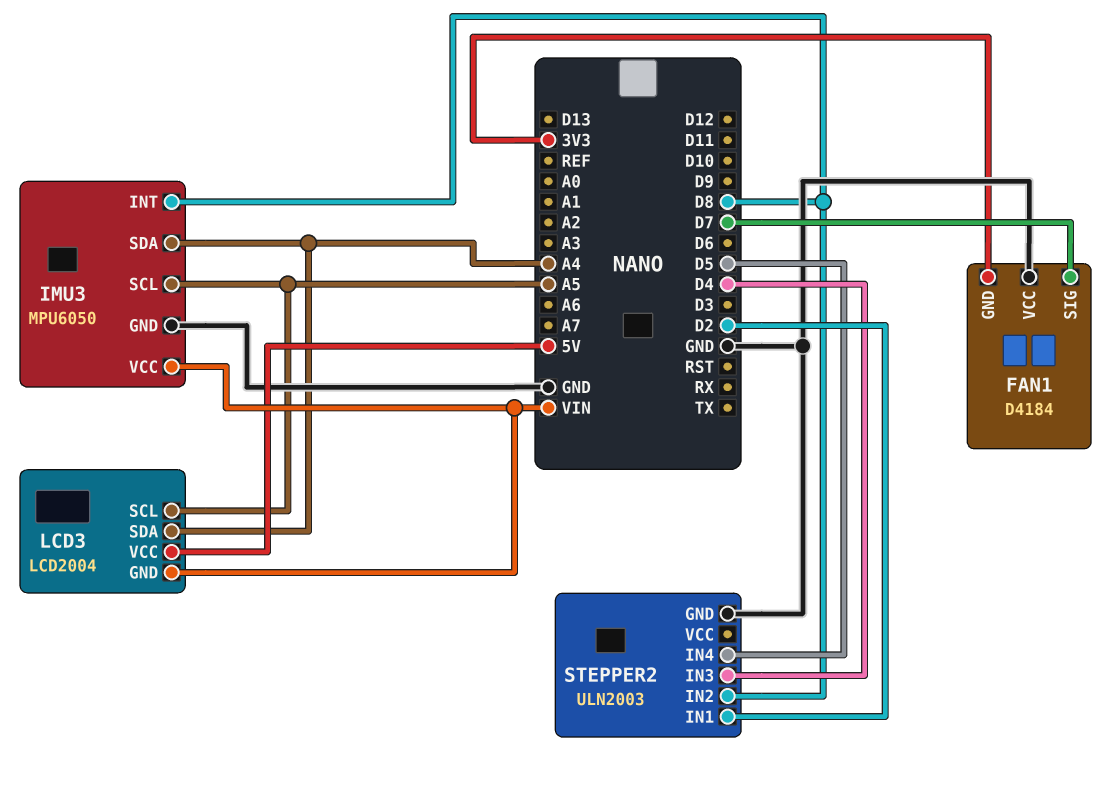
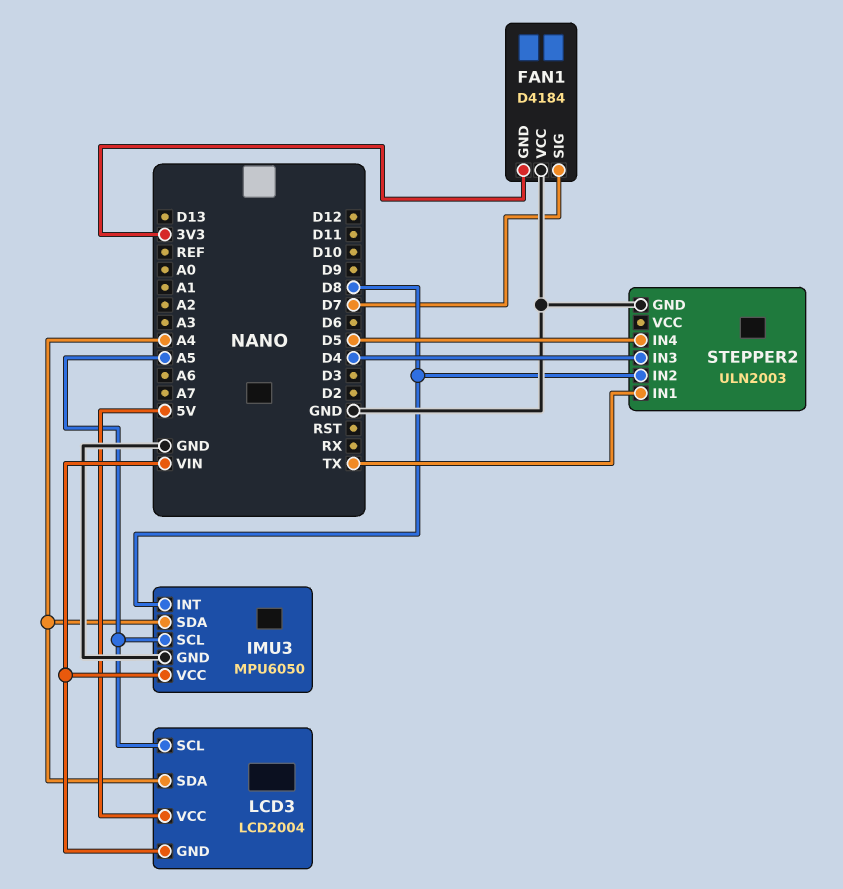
STEPPER2 pin IN1: D2 -> TX

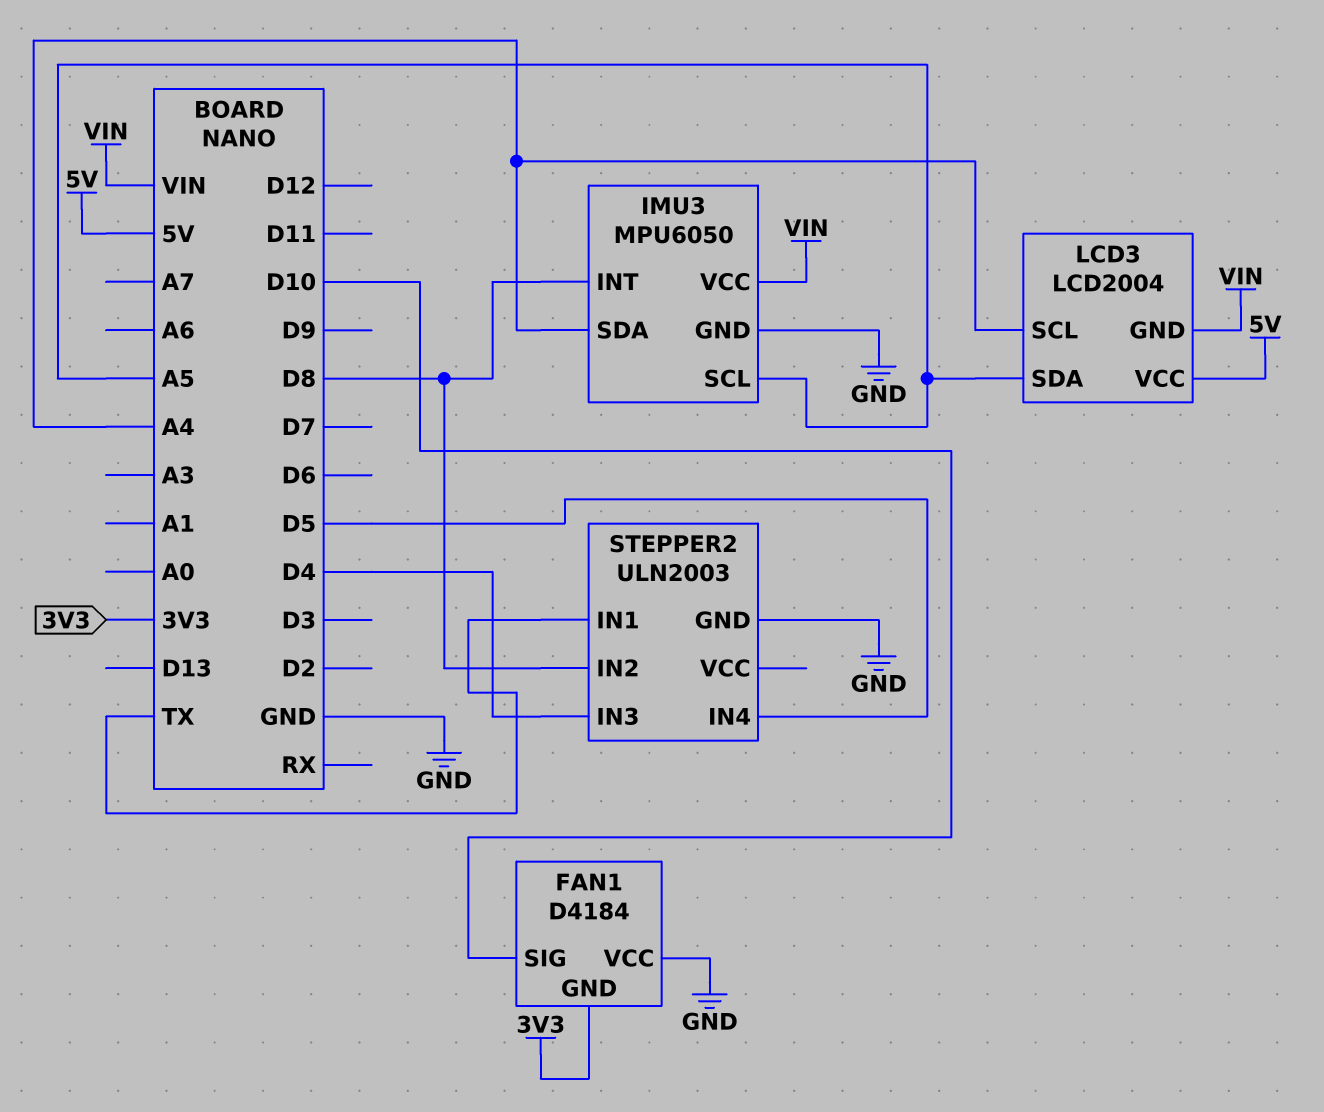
FAN1 pin SIG: D7 -> D10
LCD3 pin SCL: A5 -> A4
LCD3 pin SDA: A4 -> A5

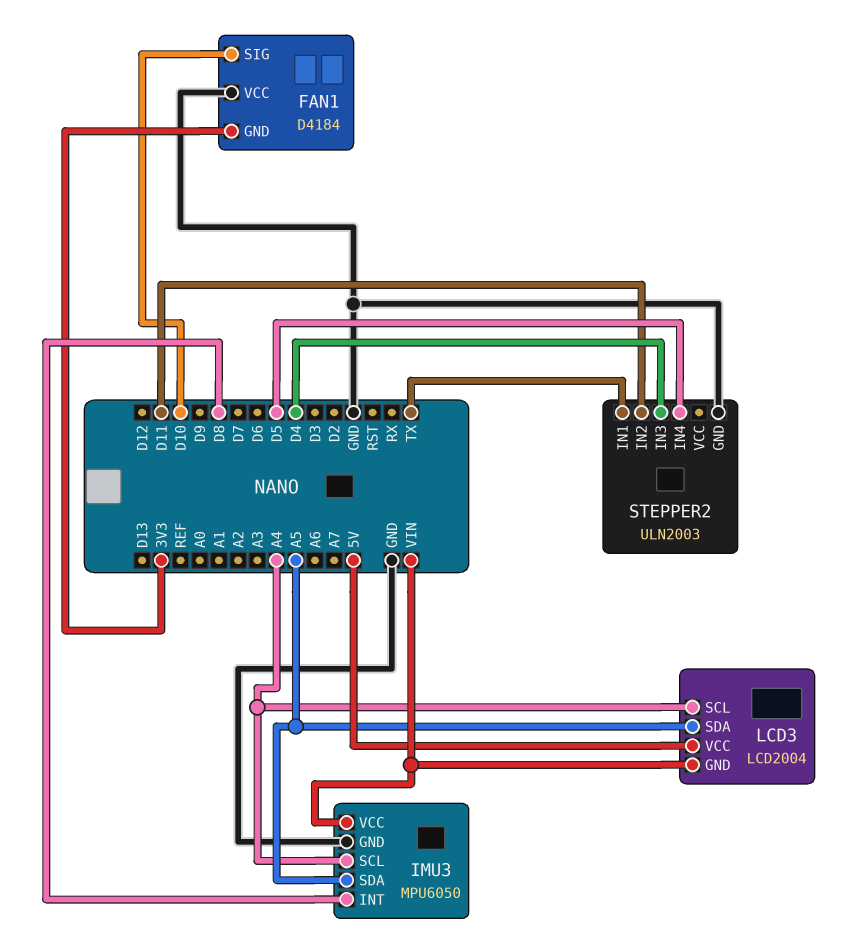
IMU3 pin SCL: A5 -> A4
IMU3 pin SDA: A4 -> A5
STEPPER2 pin IN2: D8 -> D11

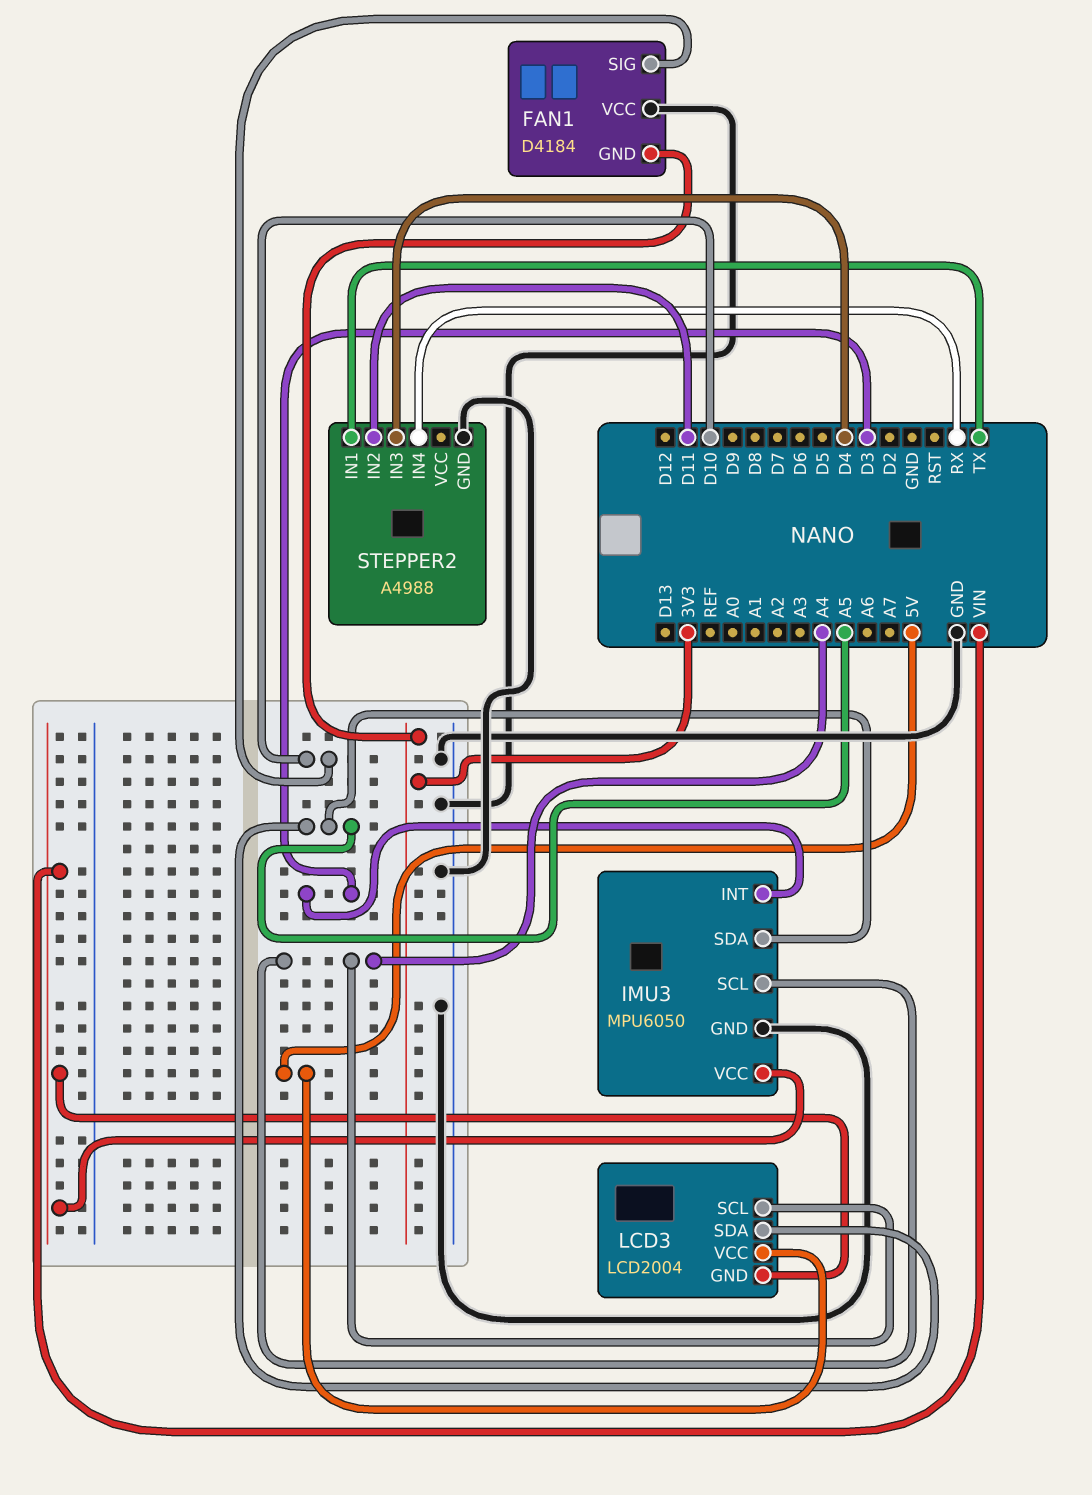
IMU3 pin INT: D8 -> D3
STEPPER2: ULN2003 -> A4988
STEPPER2 pin IN4: D5 -> RX

